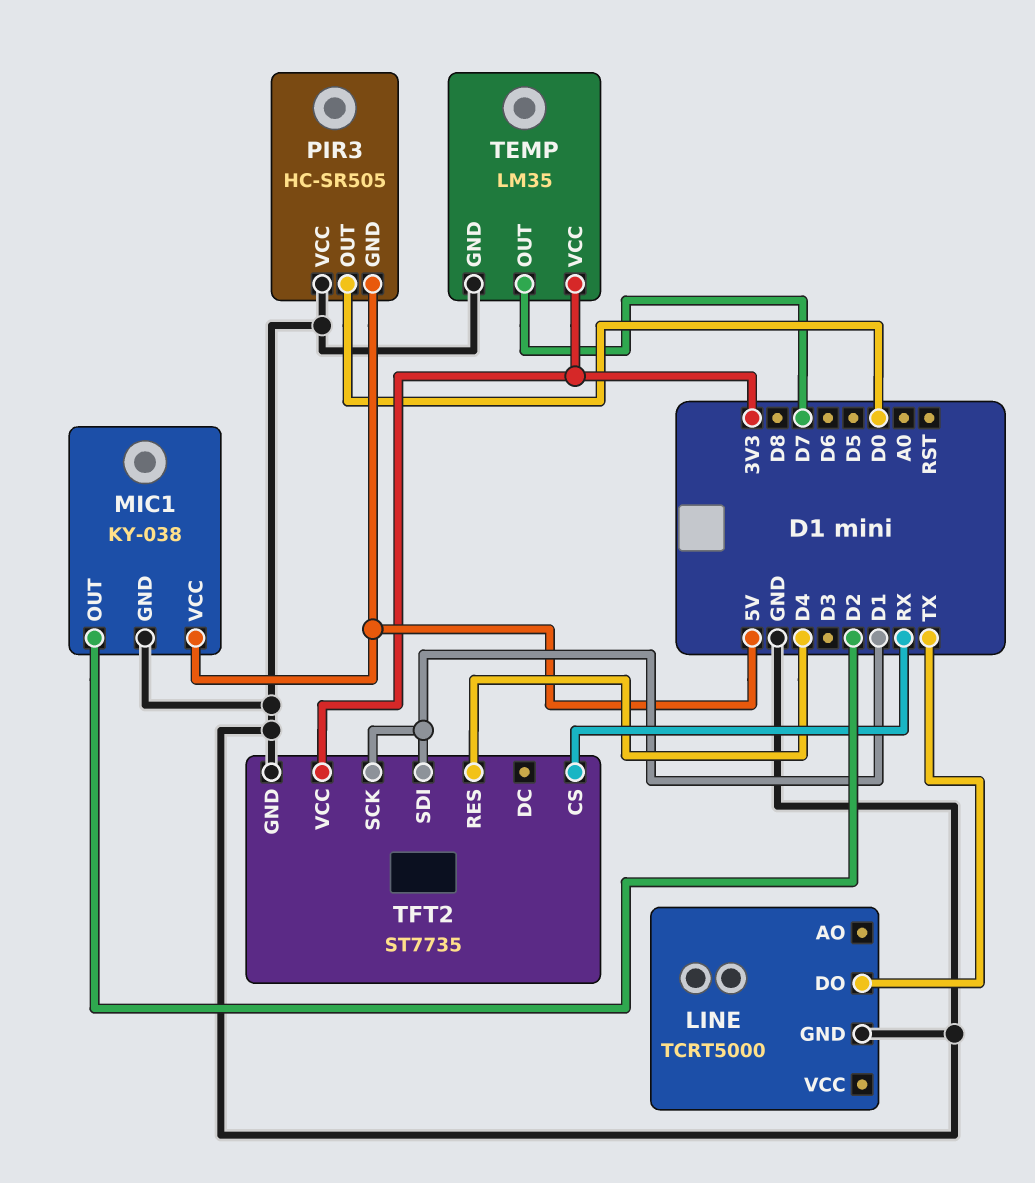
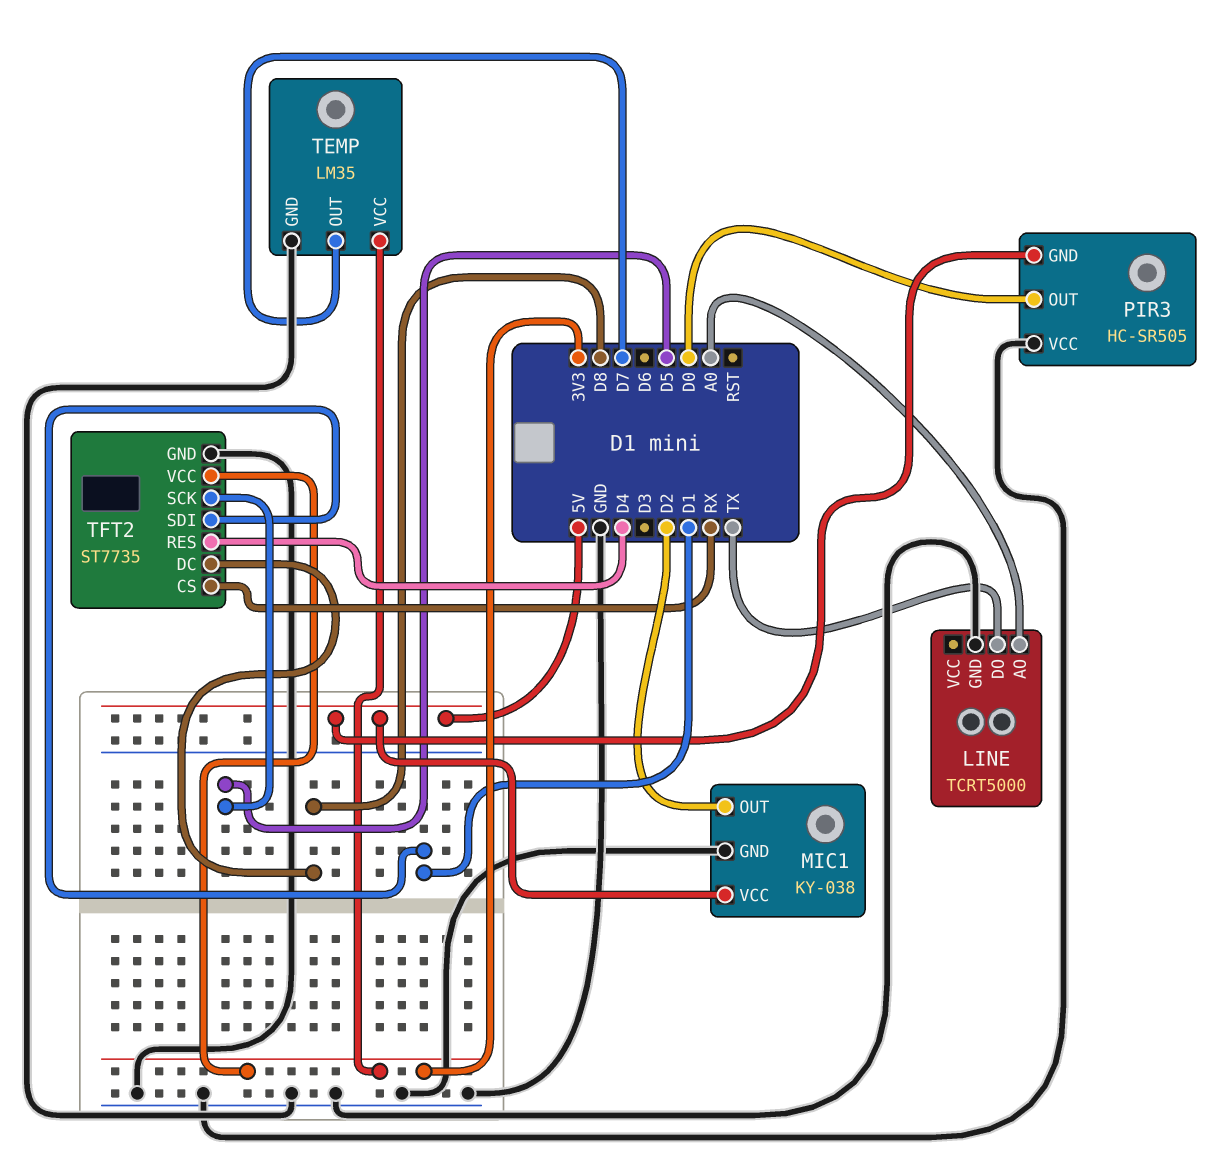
LINE pin AO: none -> A0
TFT2 pin DC: none -> D8
TFT2 pin SCK: D1 -> D5

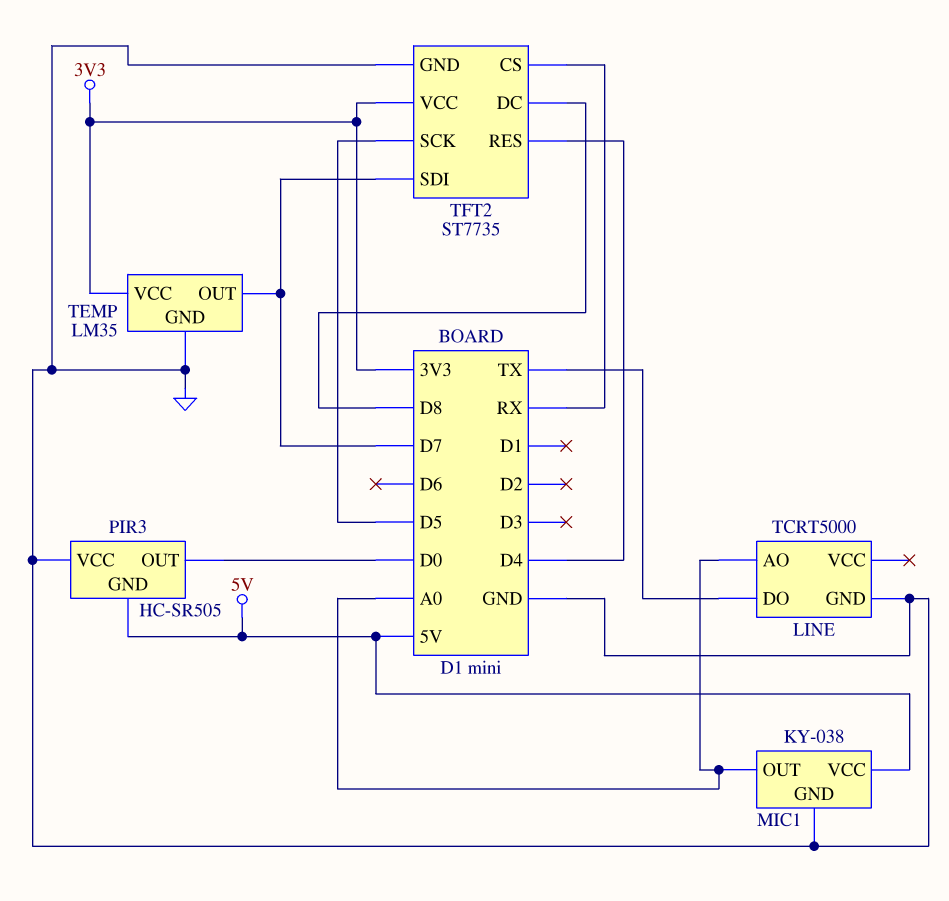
MIC1 pin OUT: D2 -> A0
TFT2 pin SDI: D1 -> D7

